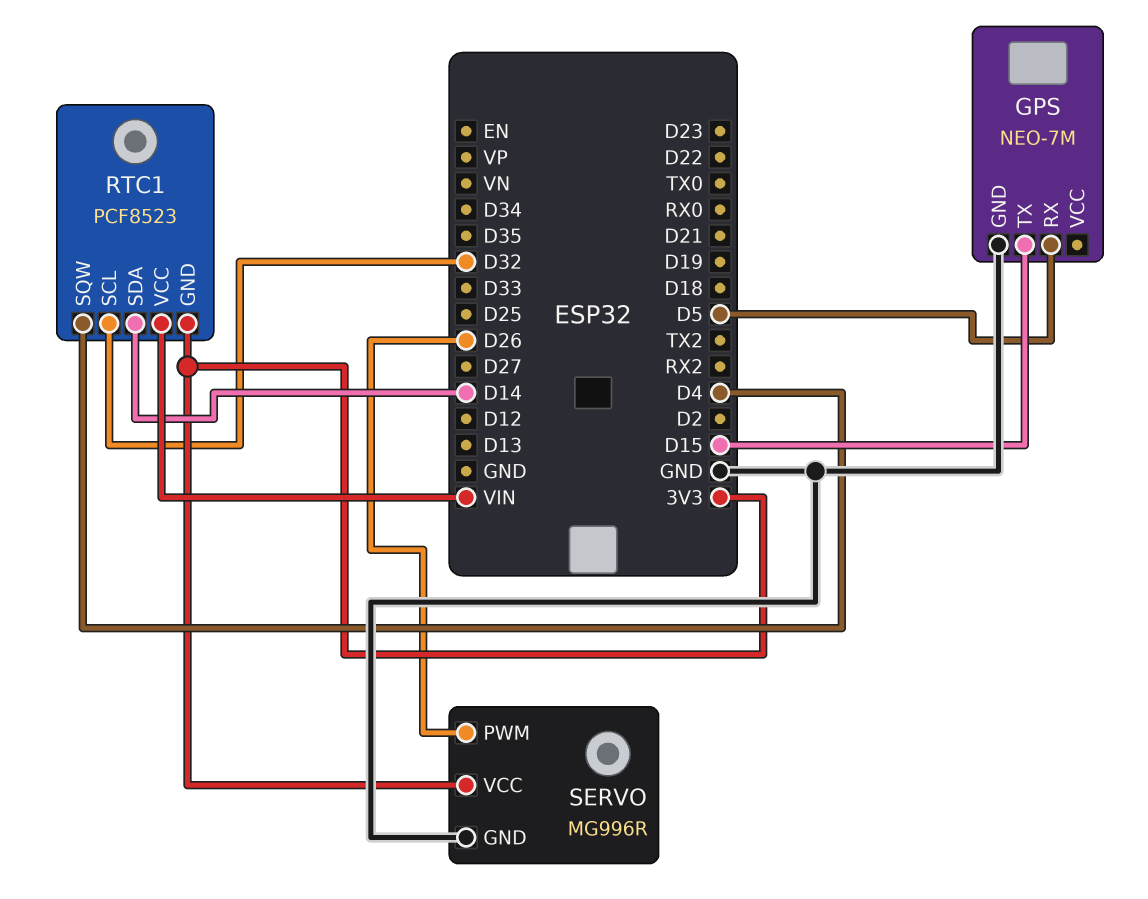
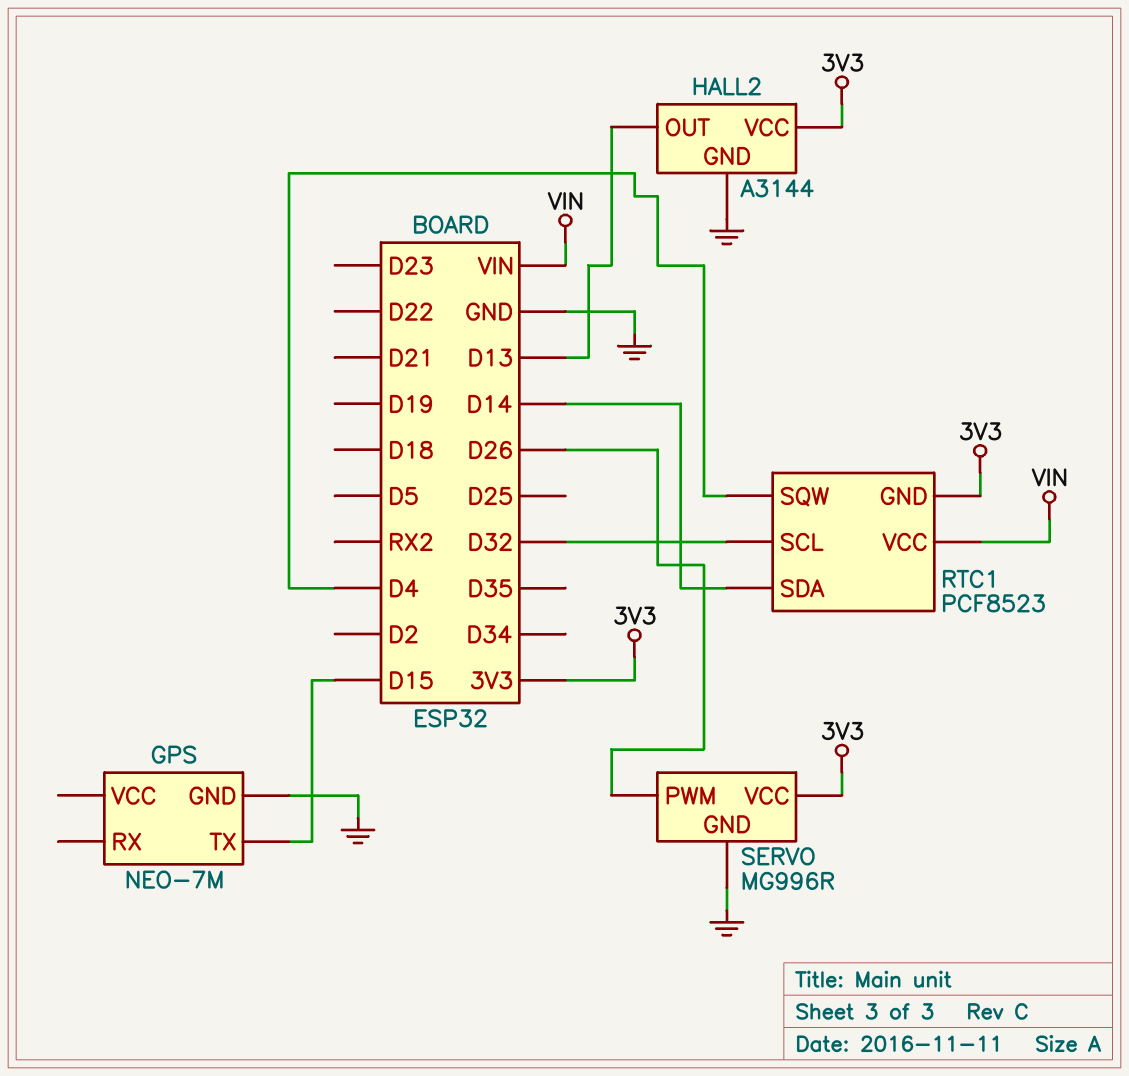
GPS pin RX: D5 -> none
HALL2: none -> A3144
HALL2 pin GND: none -> GND
HALL2 pin OUT: none -> D13
HALL2 pin VCC: none -> 3V3

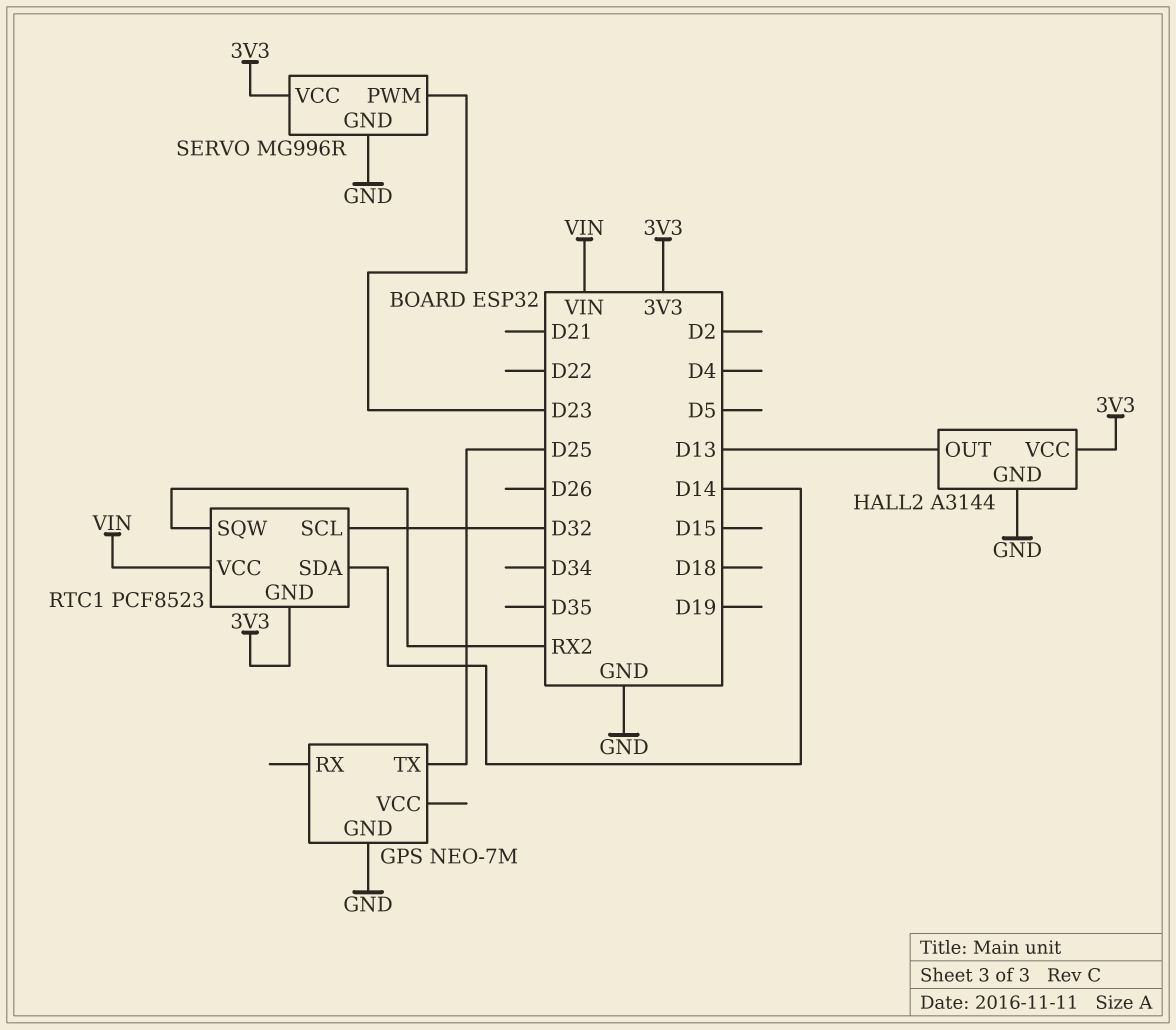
GPS pin TX: D15 -> D25
RTC1 pin SQW: D4 -> RX2
SERVO pin PWM: D26 -> D23

